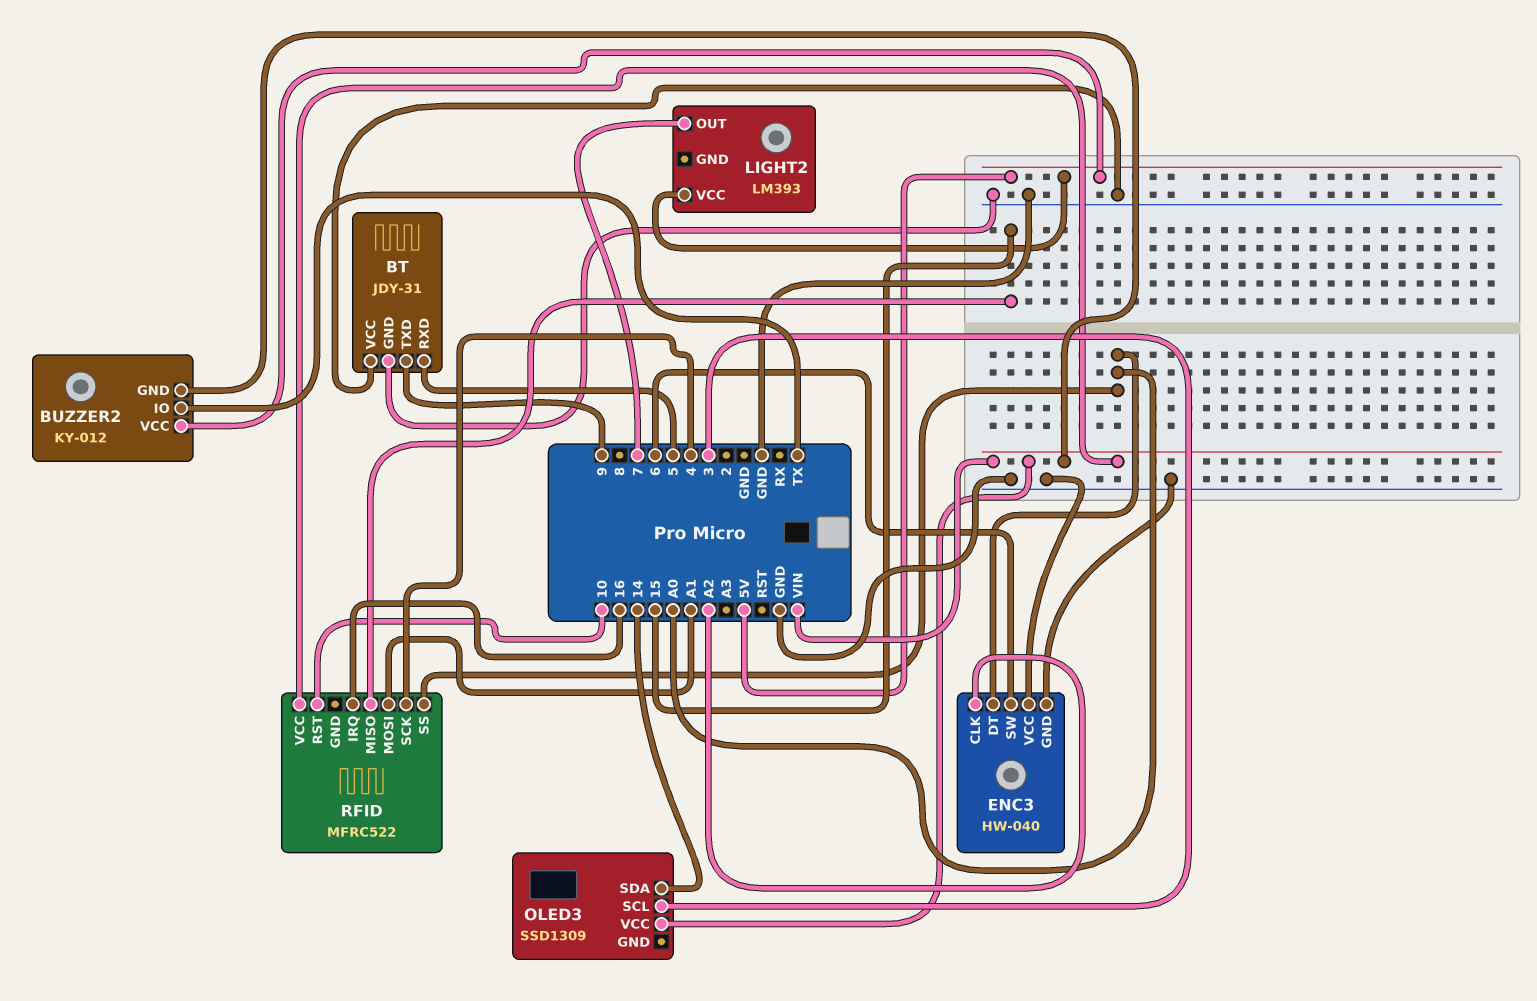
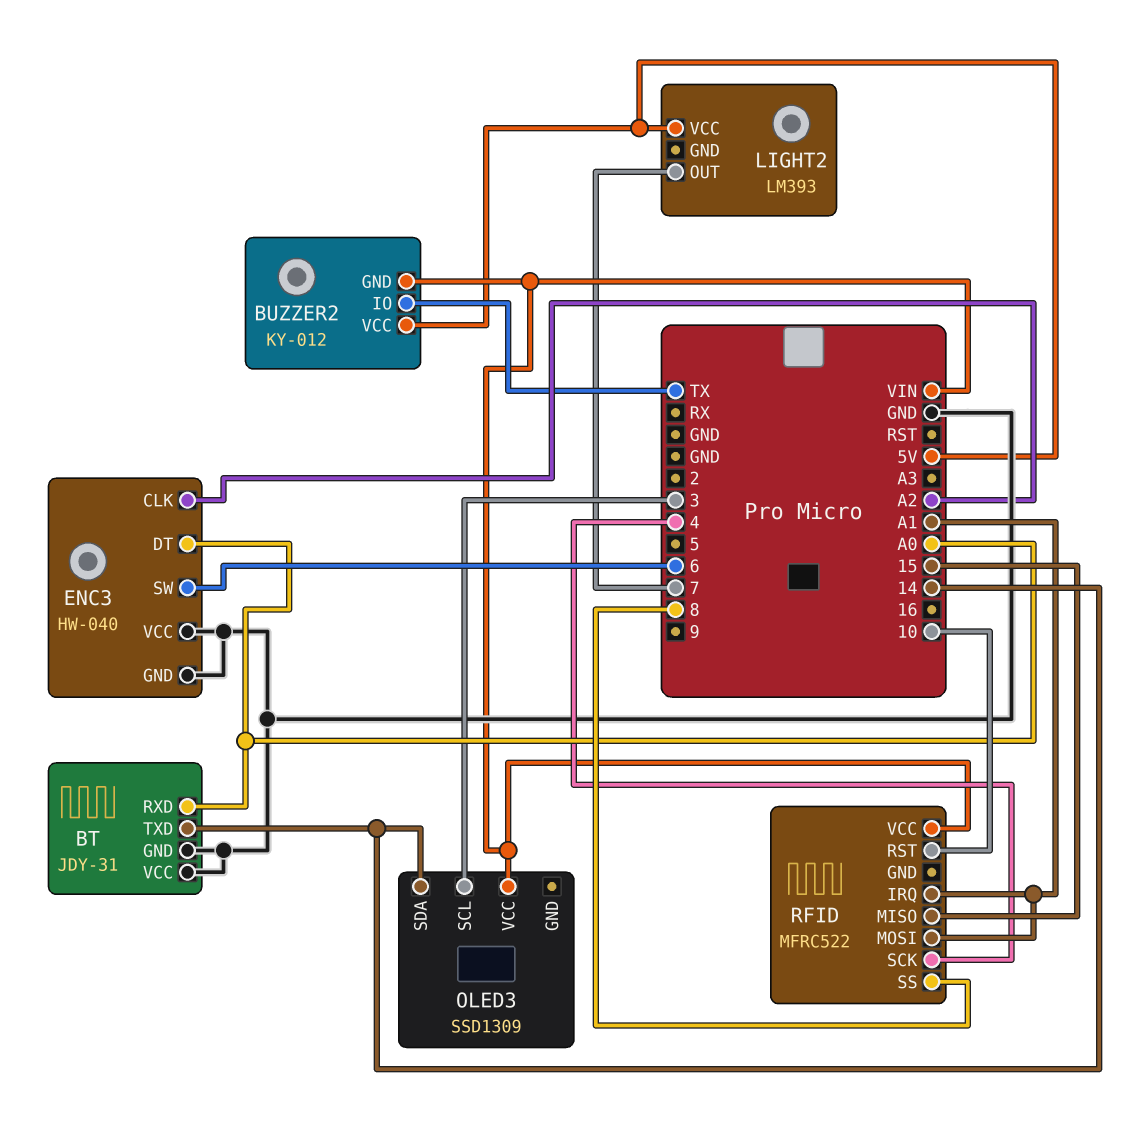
BT pin RXD: 5 -> A0
BT pin TXD: 9 -> 14
RFID pin IRQ: 16 -> A1
RFID pin SS: A0 -> 8

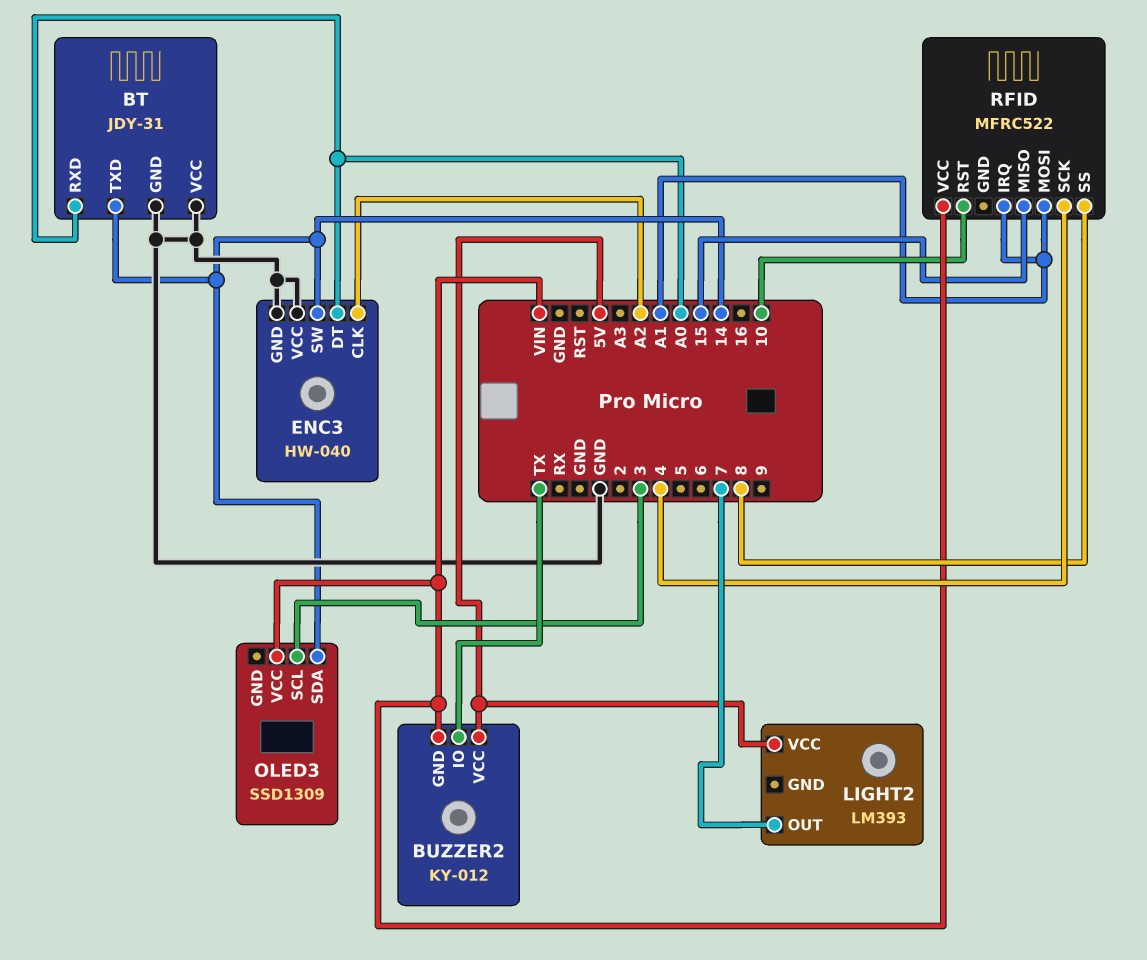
ENC3 pin SW: 6 -> 14

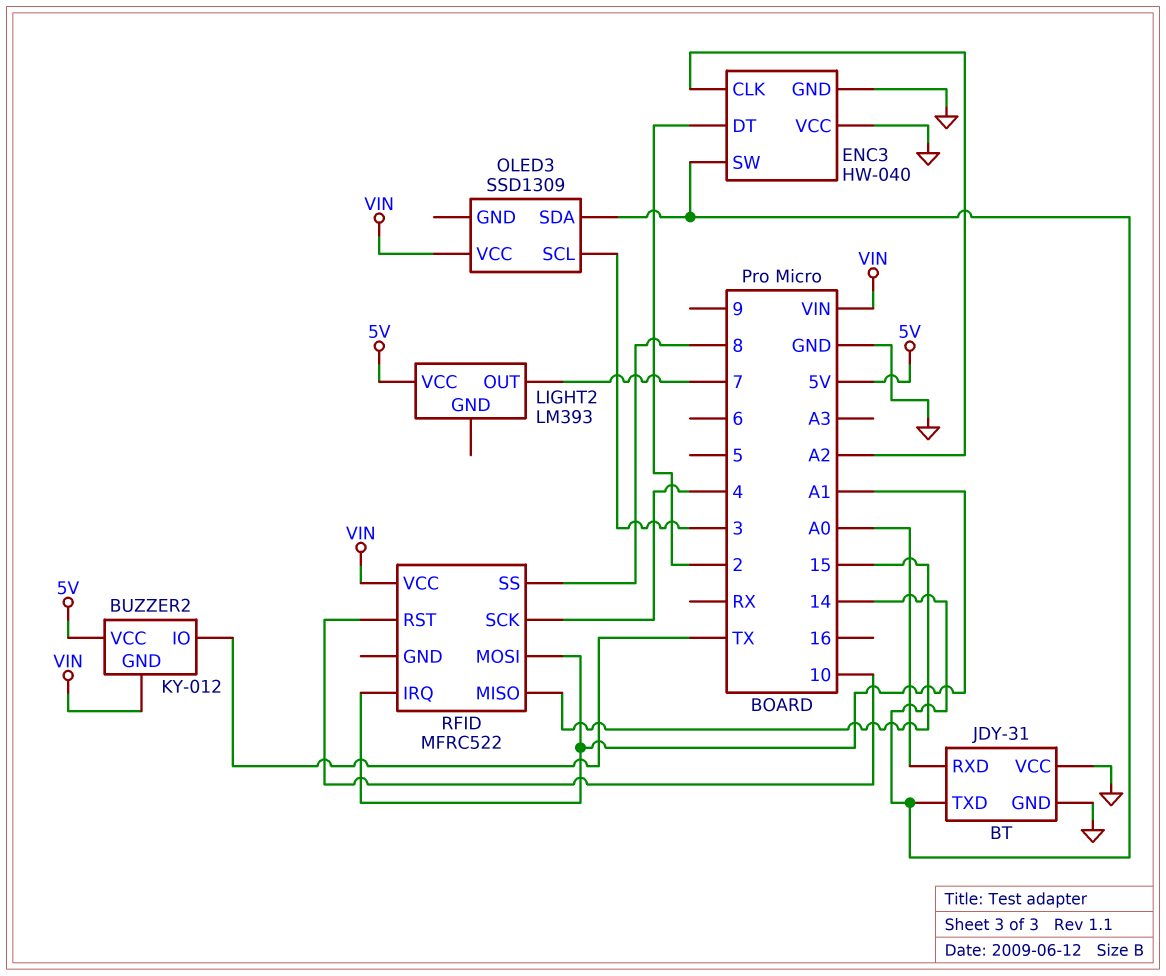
ENC3 pin DT: A0 -> 2

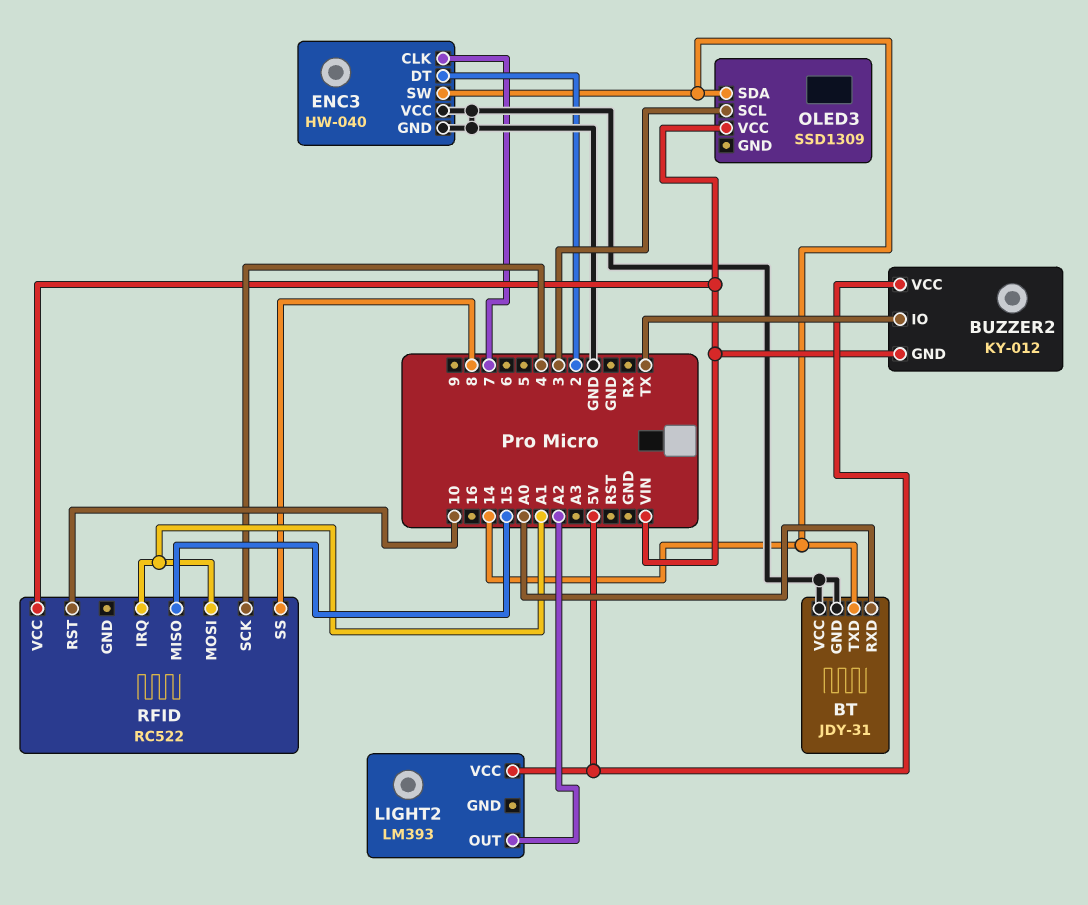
ENC3 pin CLK: A2 -> 7
LIGHT2 pin OUT: 7 -> A2
RFID: MFRC522 -> RC522

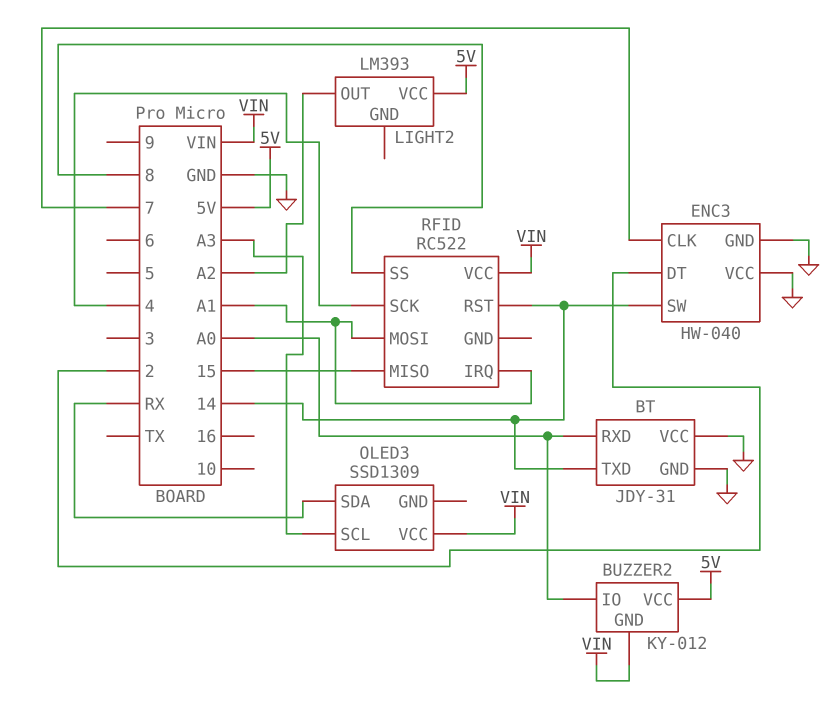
BUZZER2 pin IO: TX -> A0
OLED3 pin SCL: 3 -> A3
OLED3 pin SDA: 14 -> RX
RFID pin RST: 10 -> 14

